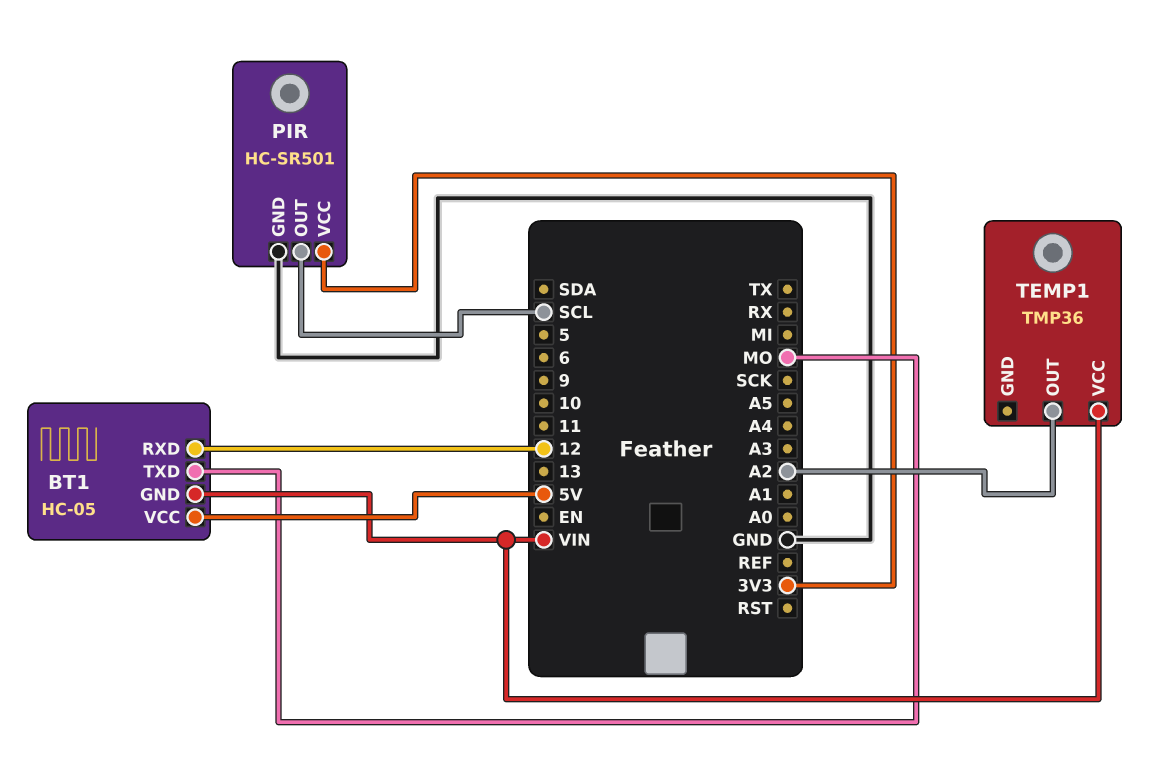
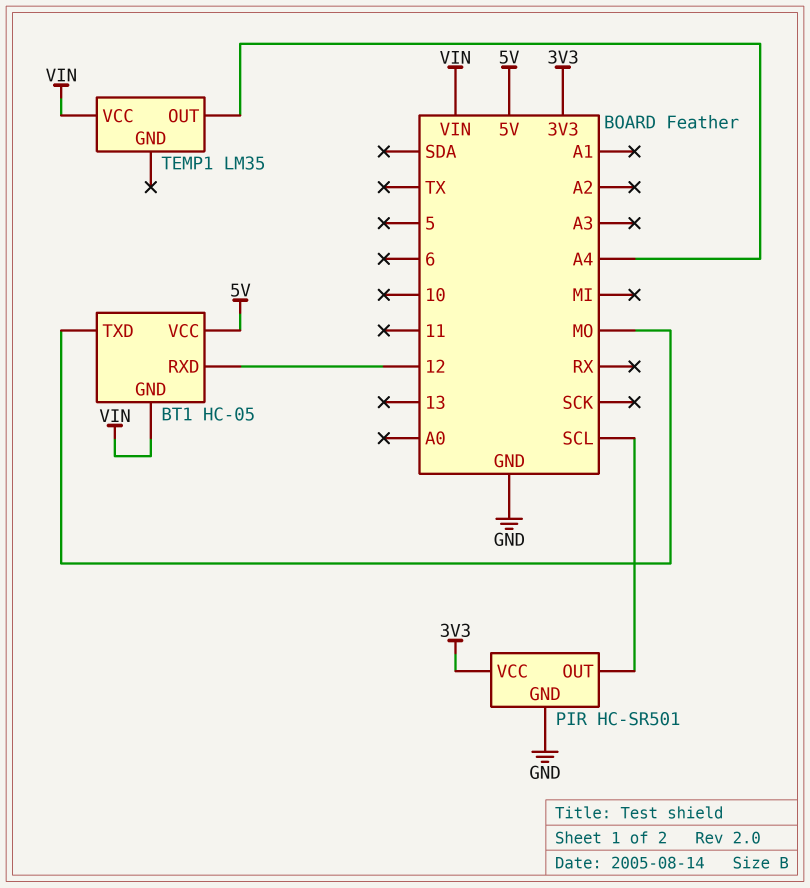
TEMP1: TMP36 -> LM35
TEMP1 pin OUT: A2 -> A4

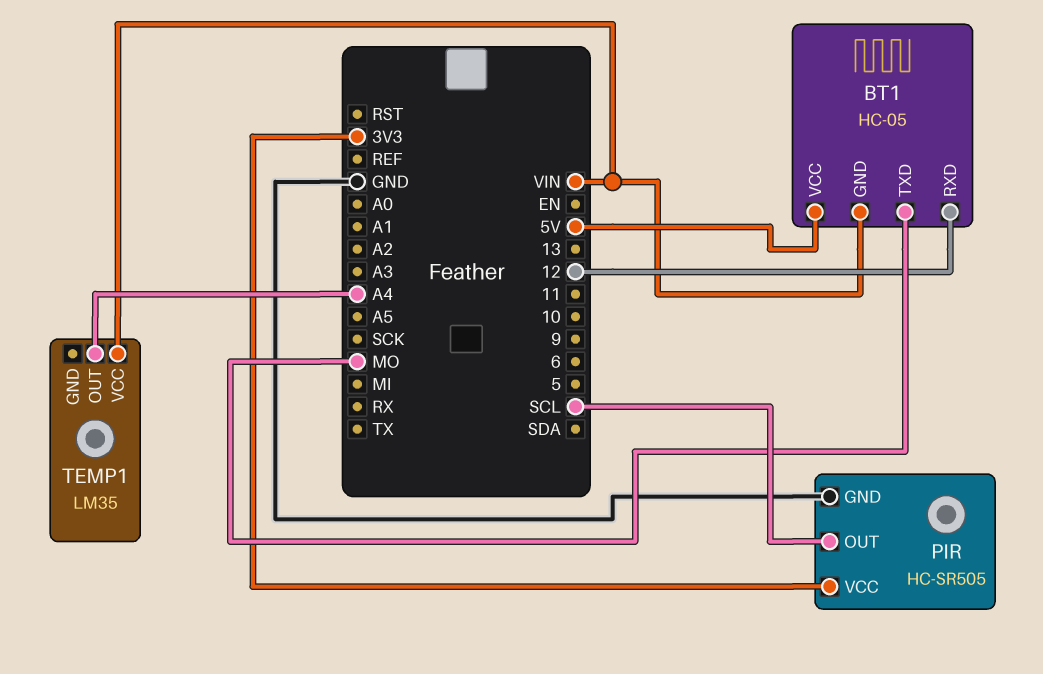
PIR: HC-SR501 -> HC-SR505

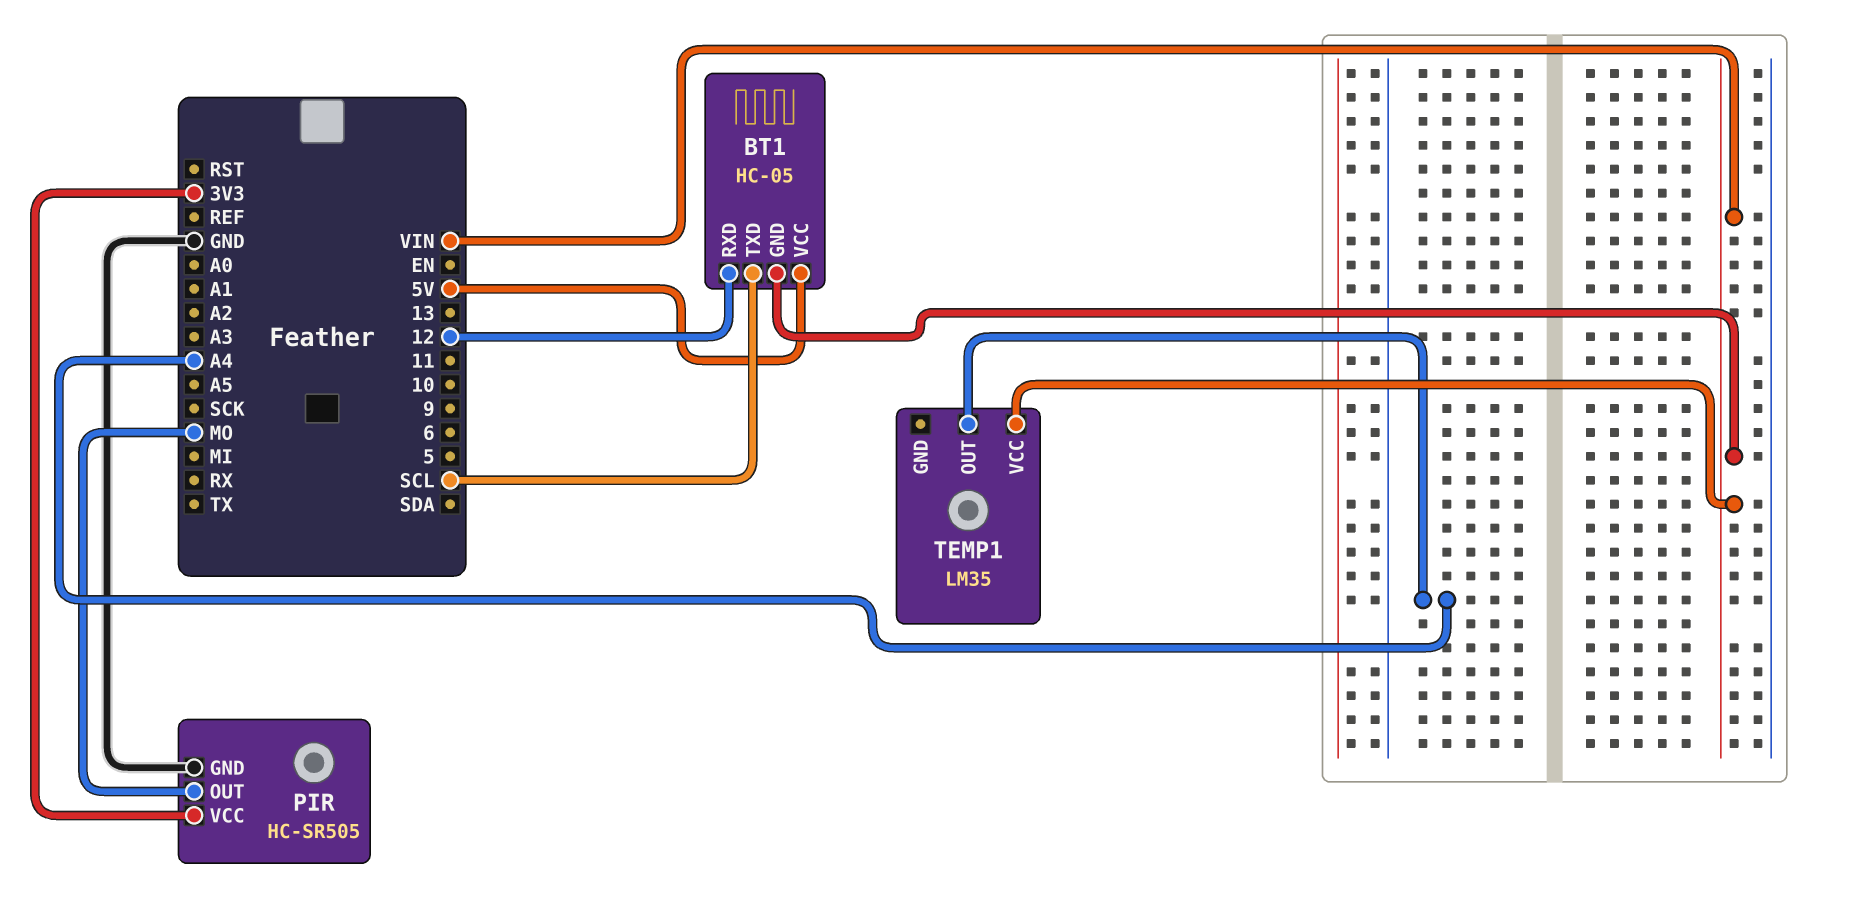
BT1 pin TXD: MO -> SCL
PIR pin OUT: SCL -> MO

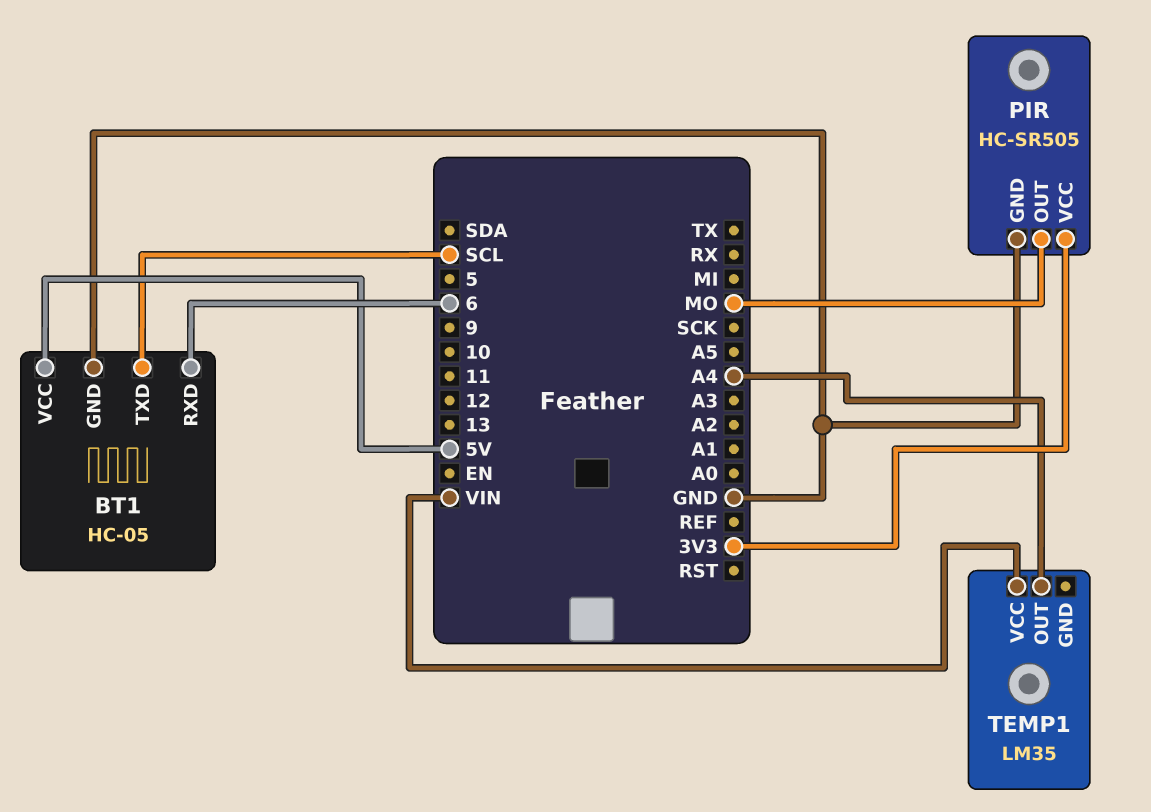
BT1 pin GND: VIN -> GND
BT1 pin RXD: 12 -> 6

